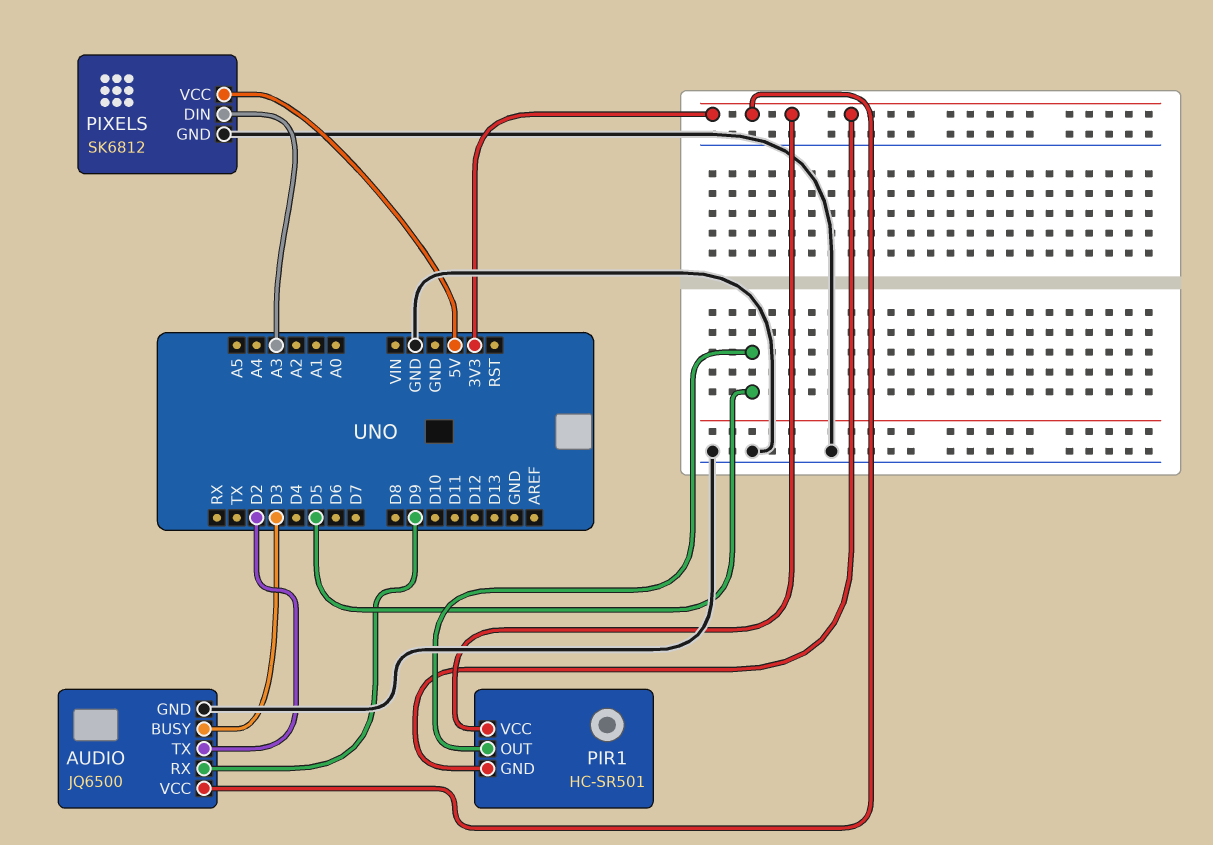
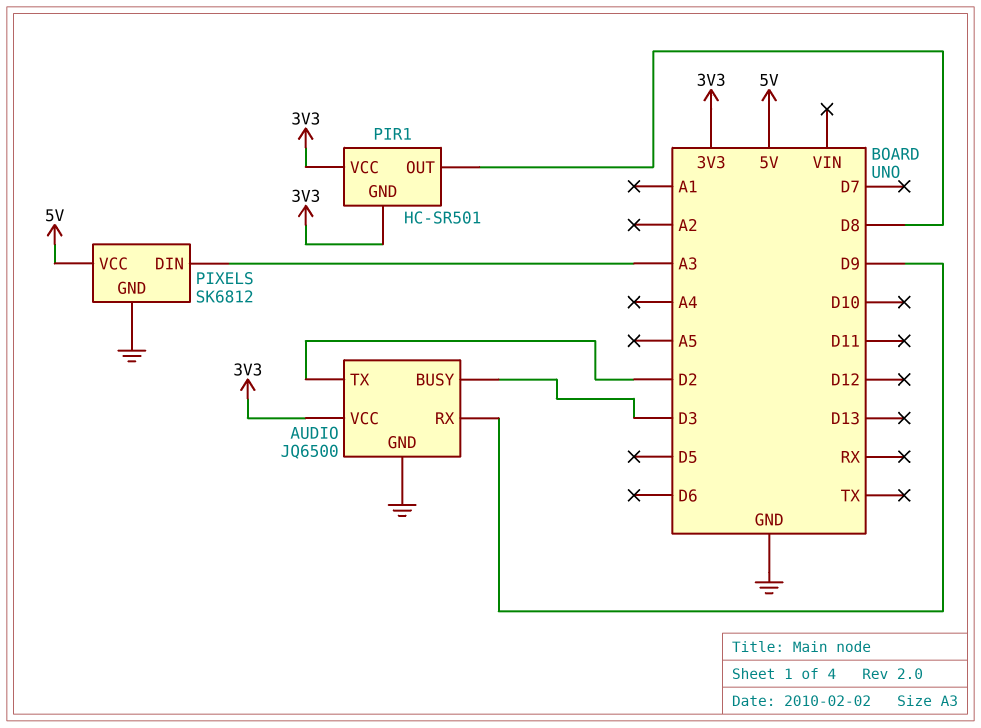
PIR1 pin OUT: D5 -> D8

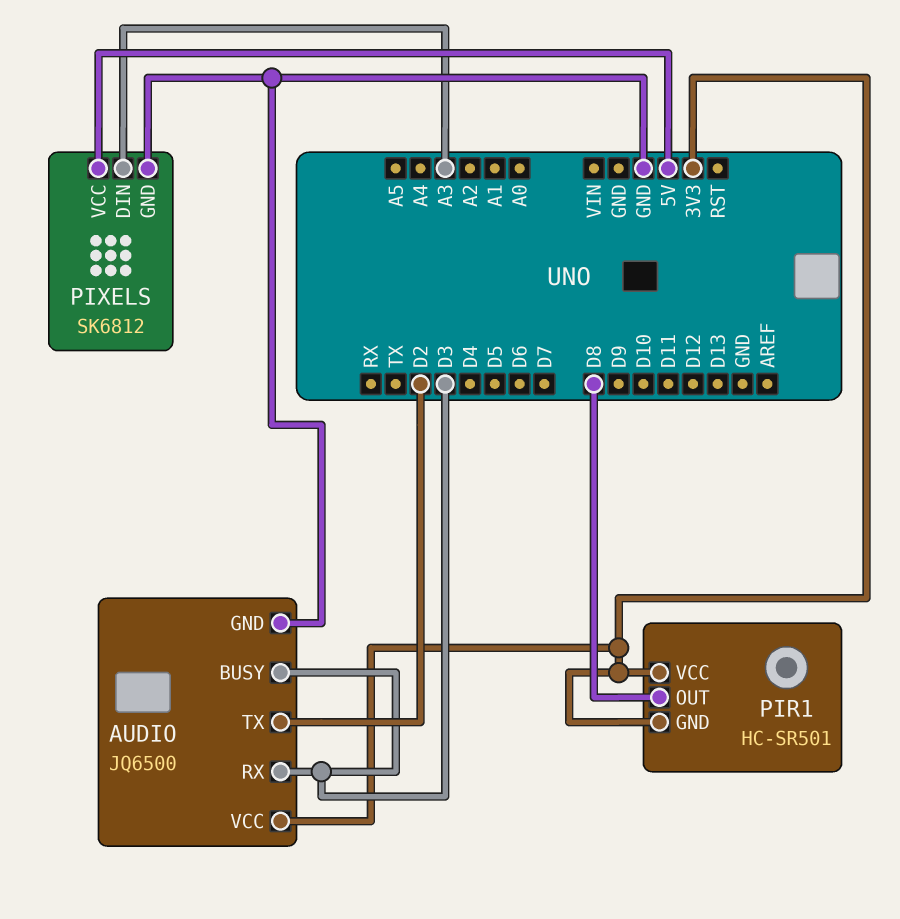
AUDIO pin RX: D9 -> D3

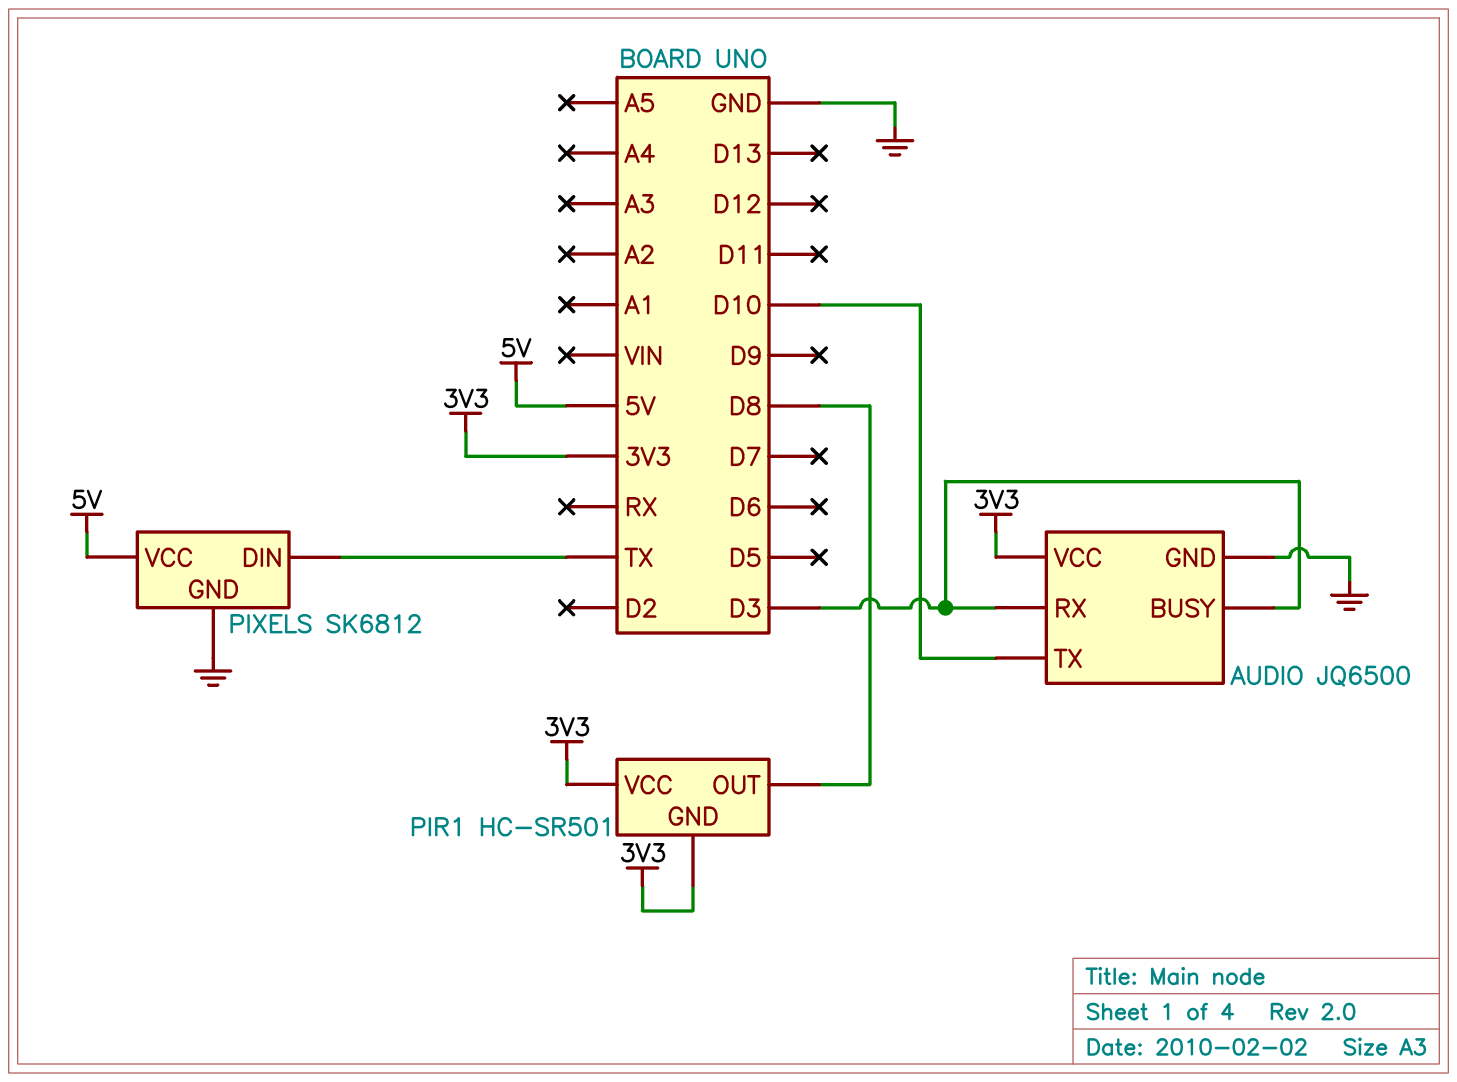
AUDIO pin TX: D2 -> D10
PIXELS pin DIN: A3 -> TX

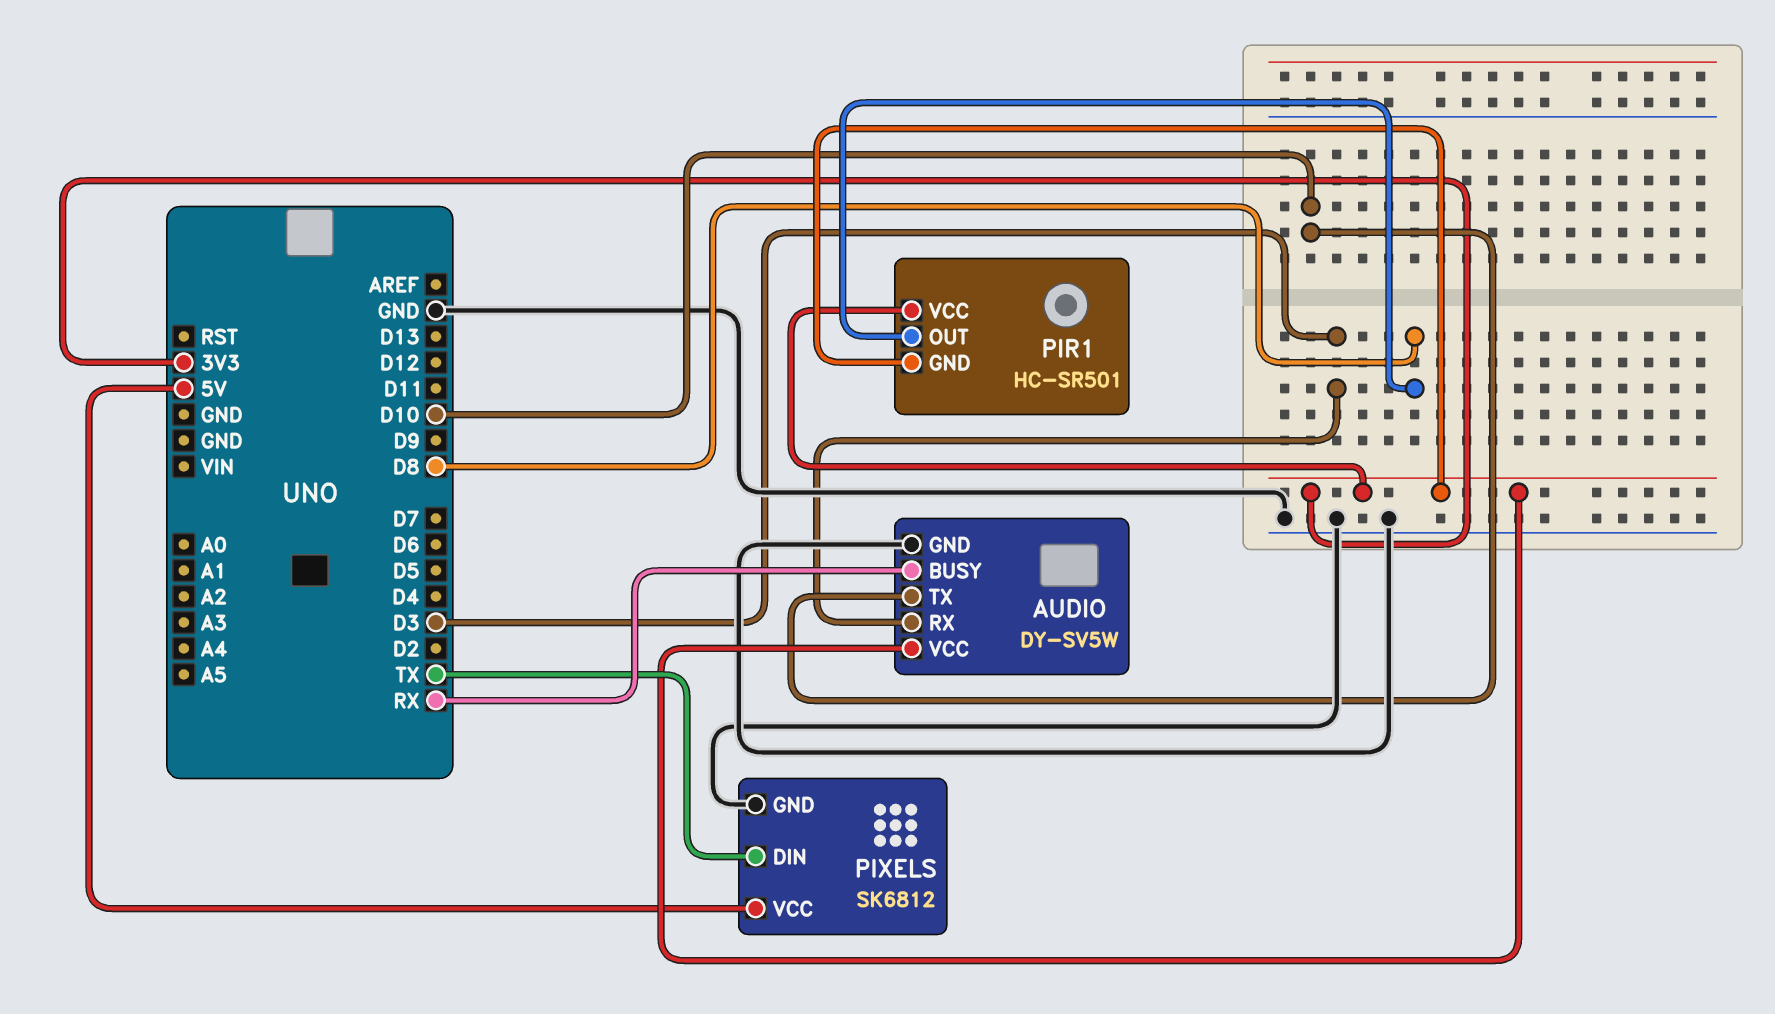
AUDIO: JQ6500 -> DY-SV5W
AUDIO pin BUSY: D3 -> RX

